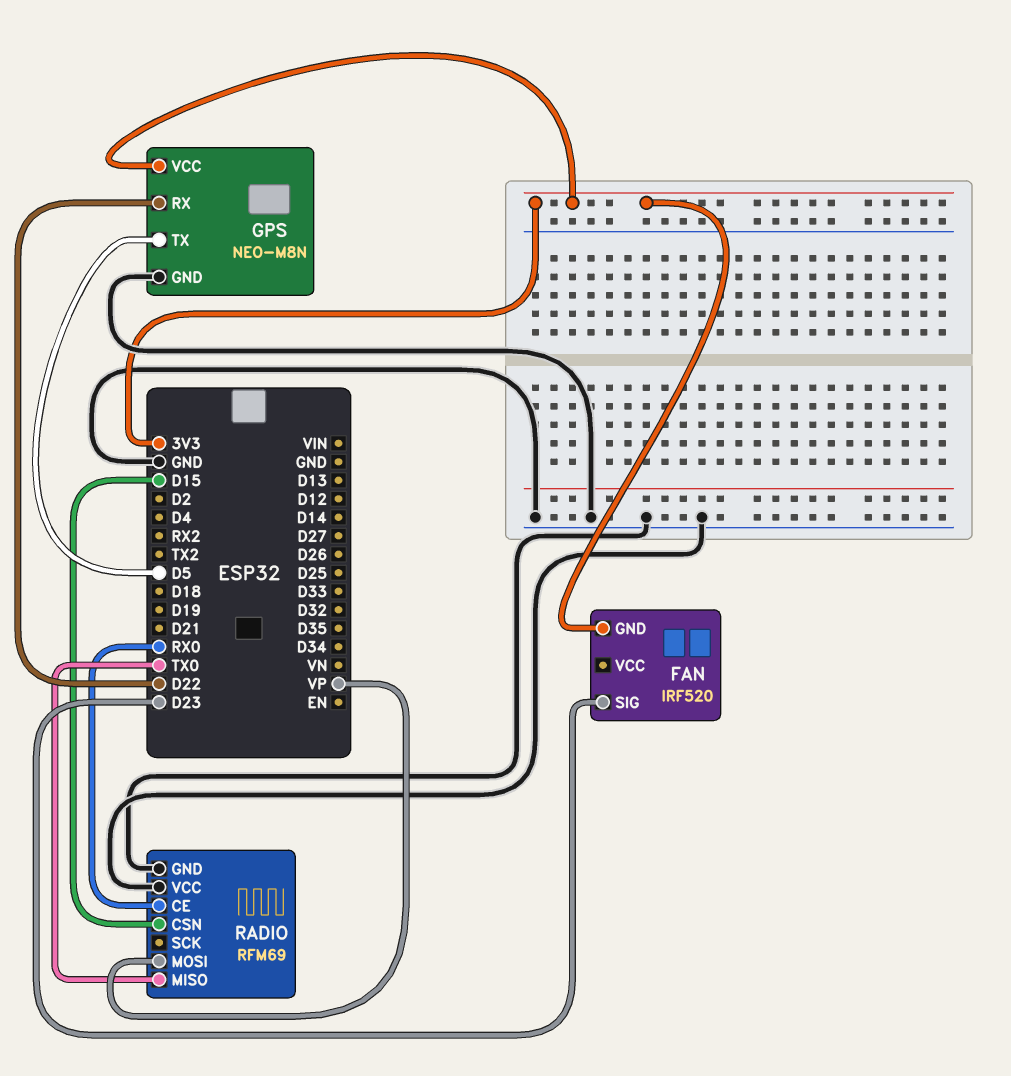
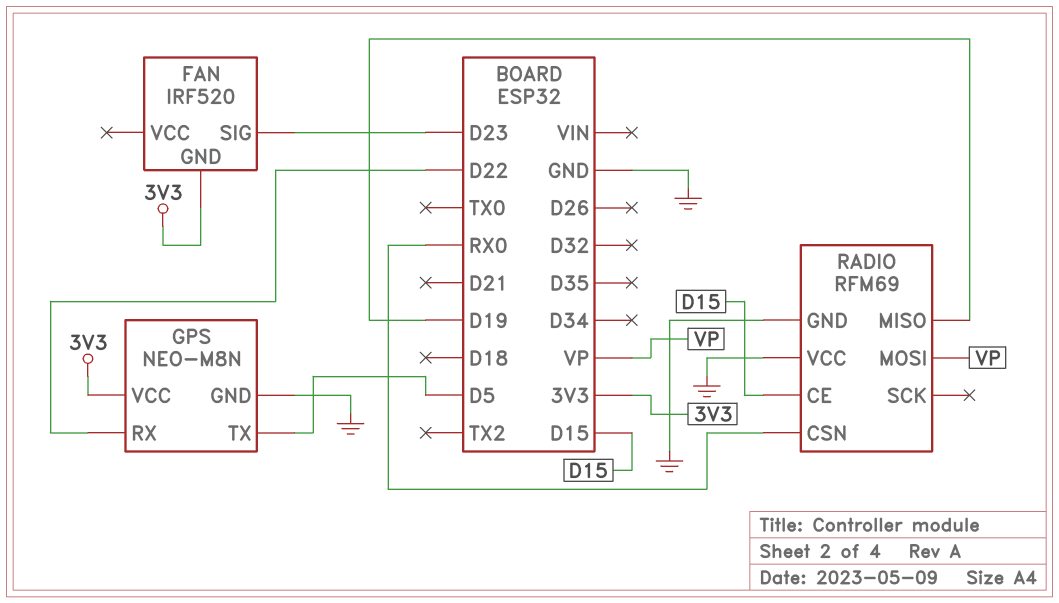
RADIO pin CE: RX0 -> D15
RADIO pin CSN: D15 -> RX0
RADIO pin MISO: TX0 -> D19

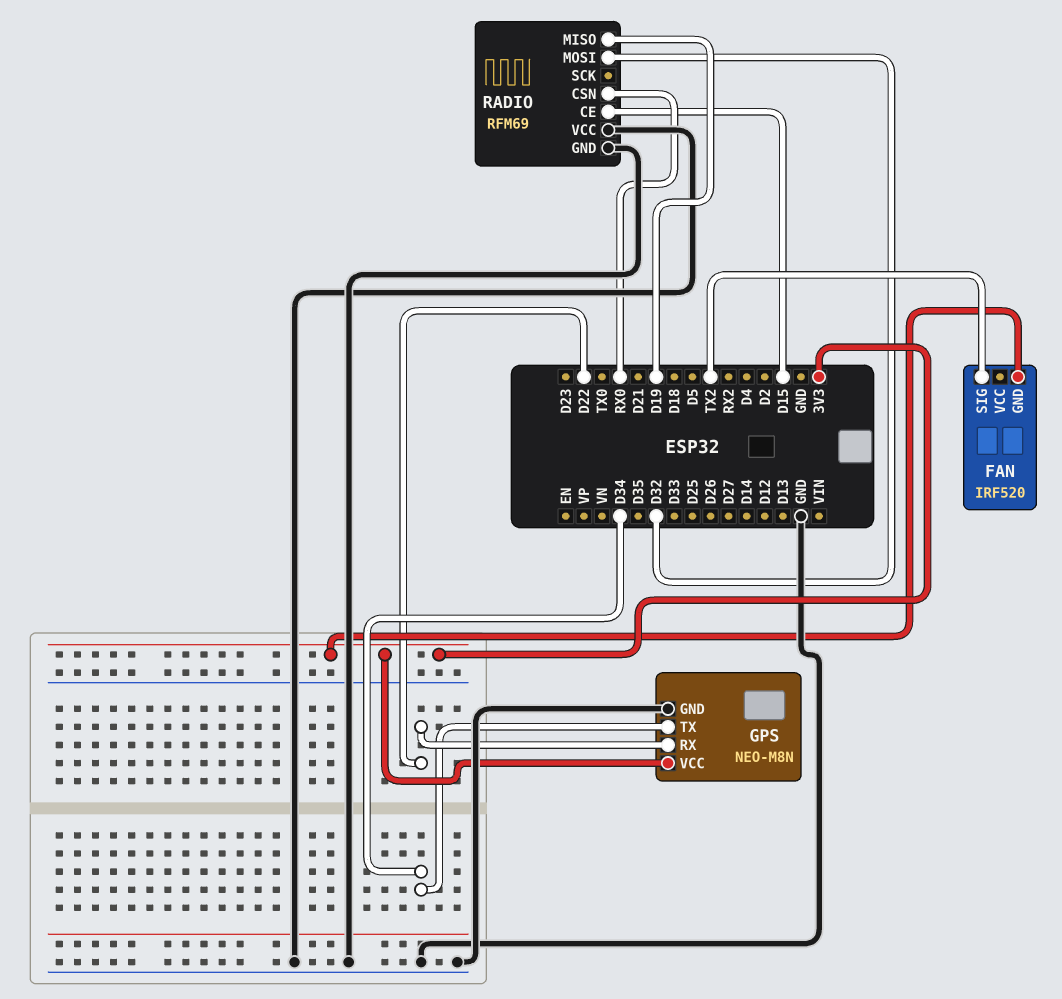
FAN pin SIG: D23 -> TX2
GPS pin TX: D5 -> D34
RADIO pin MOSI: VP -> D32

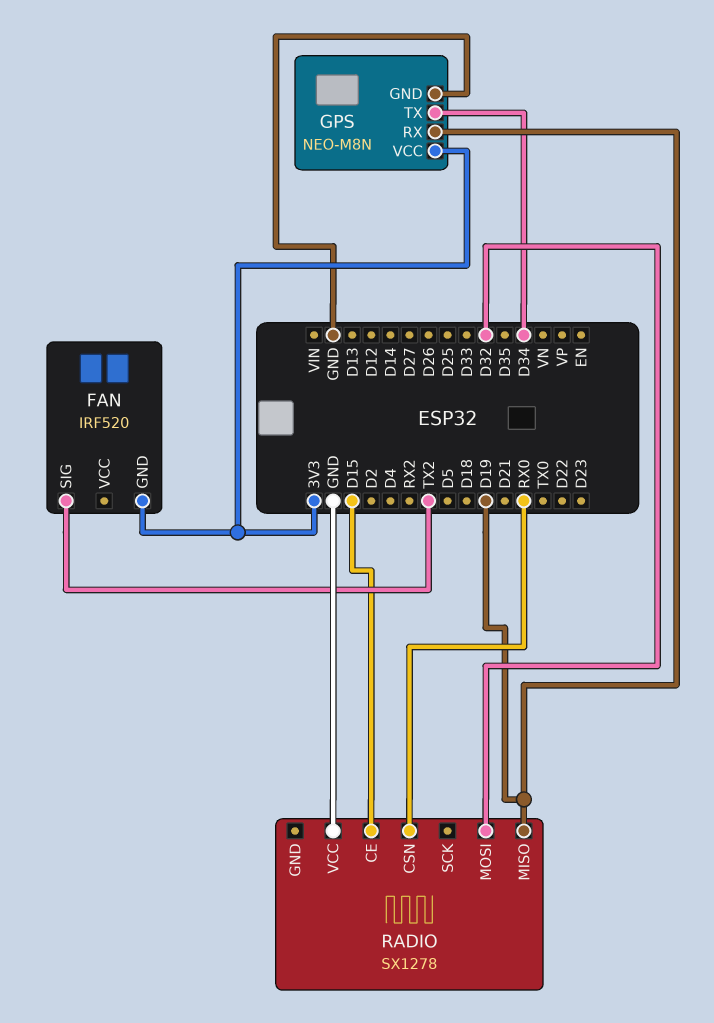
GPS pin RX: D22 -> D19
RADIO: RFM69 -> SX1278
RADIO pin GND: GND -> none

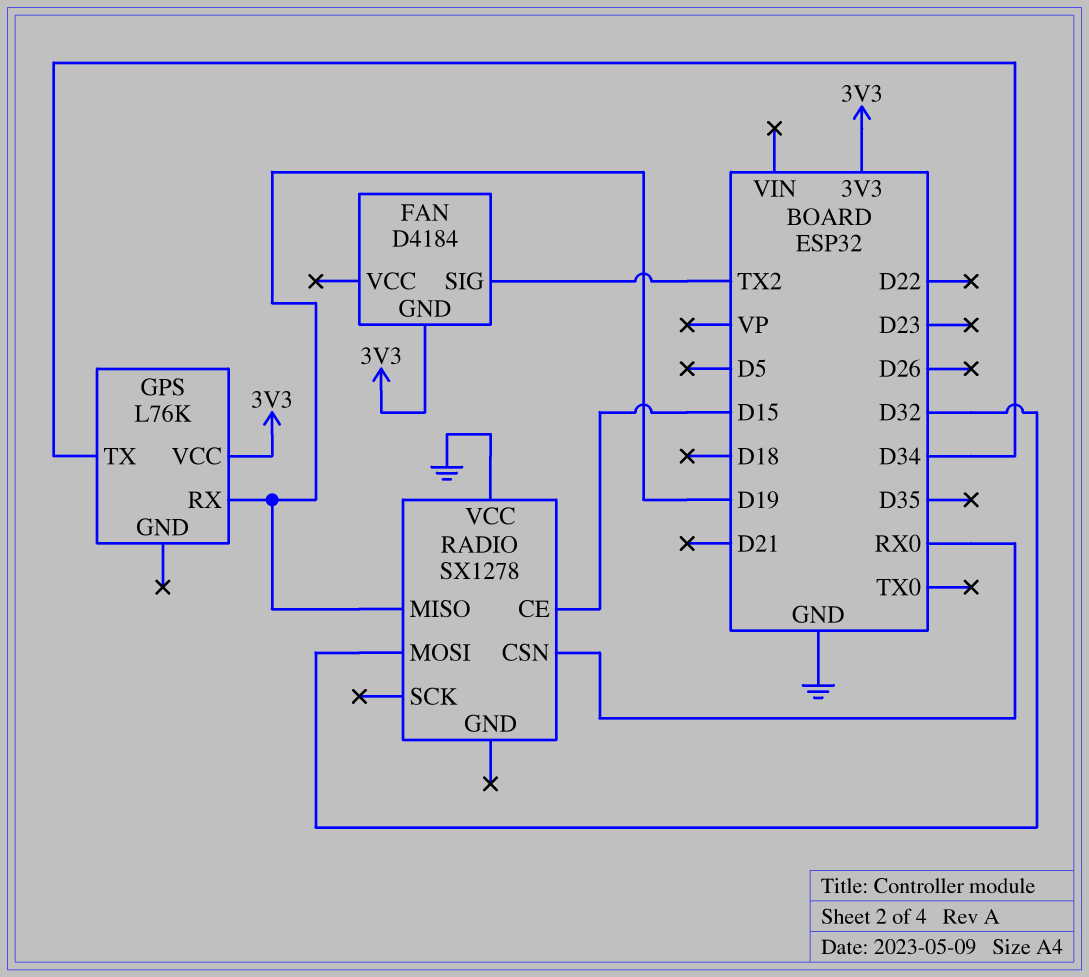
FAN: IRF520 -> D4184
GPS: NEO-M8N -> L76K
GPS pin GND: GND -> none

